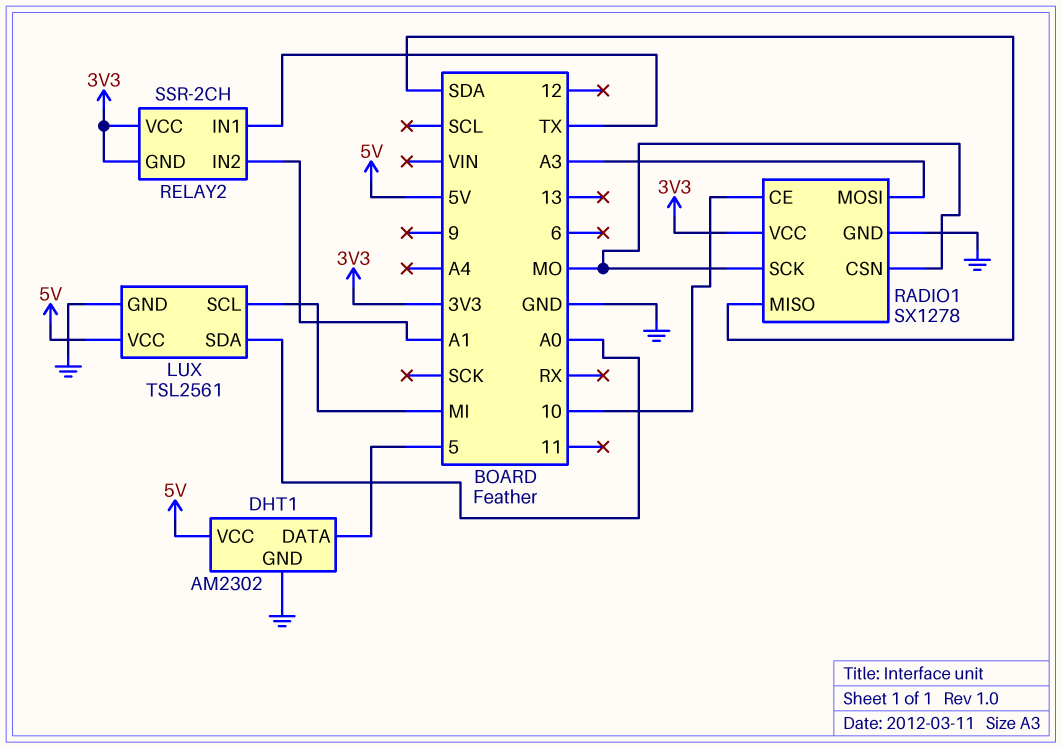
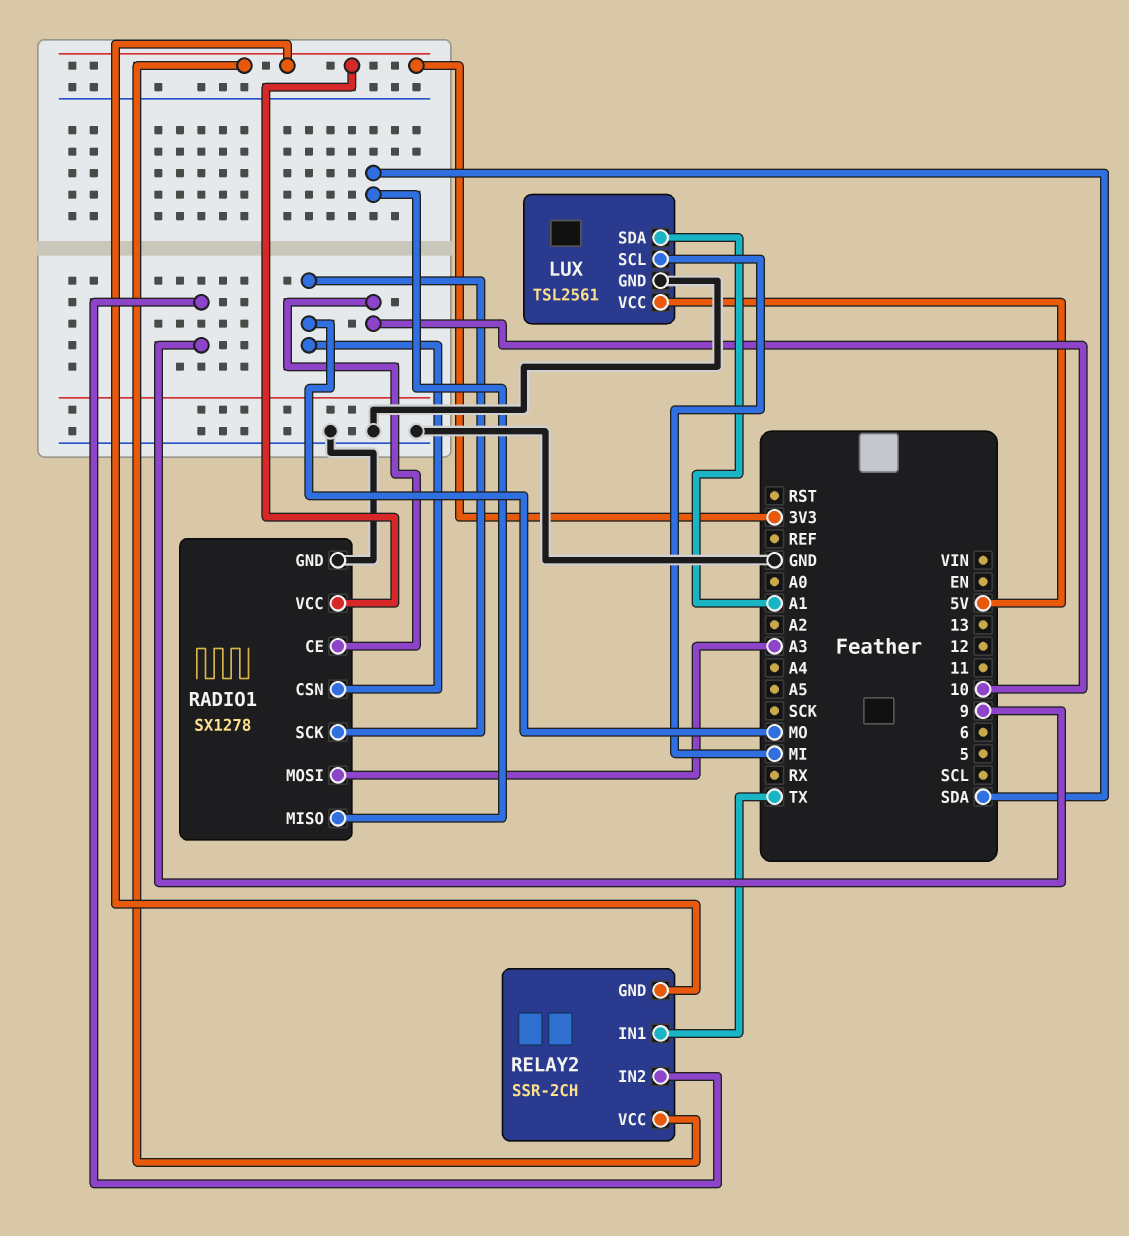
DHT1: AM2302 -> none
DHT1 pin DATA: 5 -> none
DHT1 pin GND: GND -> none
DHT1 pin VCC: 5V -> none
LUX pin SDA: A0 -> A1
RELAY2 pin IN2: A1 -> 9

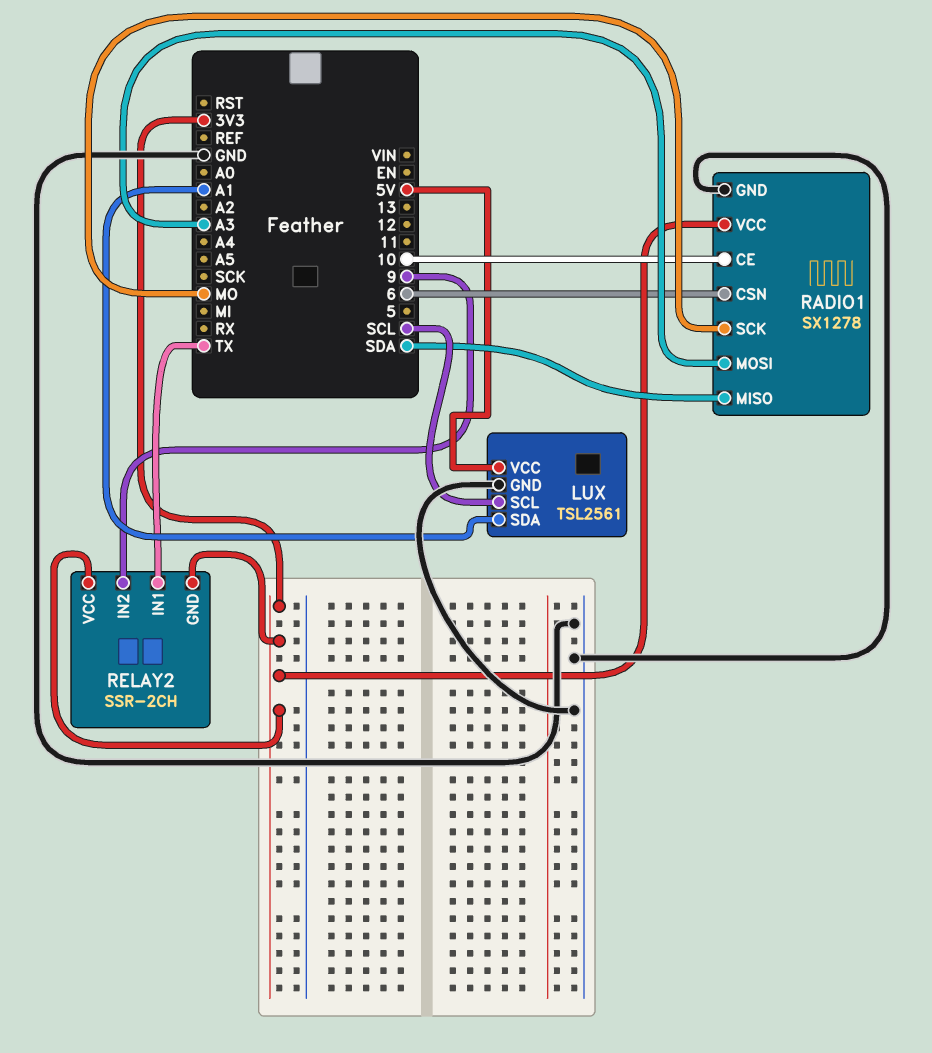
LUX pin SCL: MI -> SCL
RADIO1 pin CSN: MO -> 6

